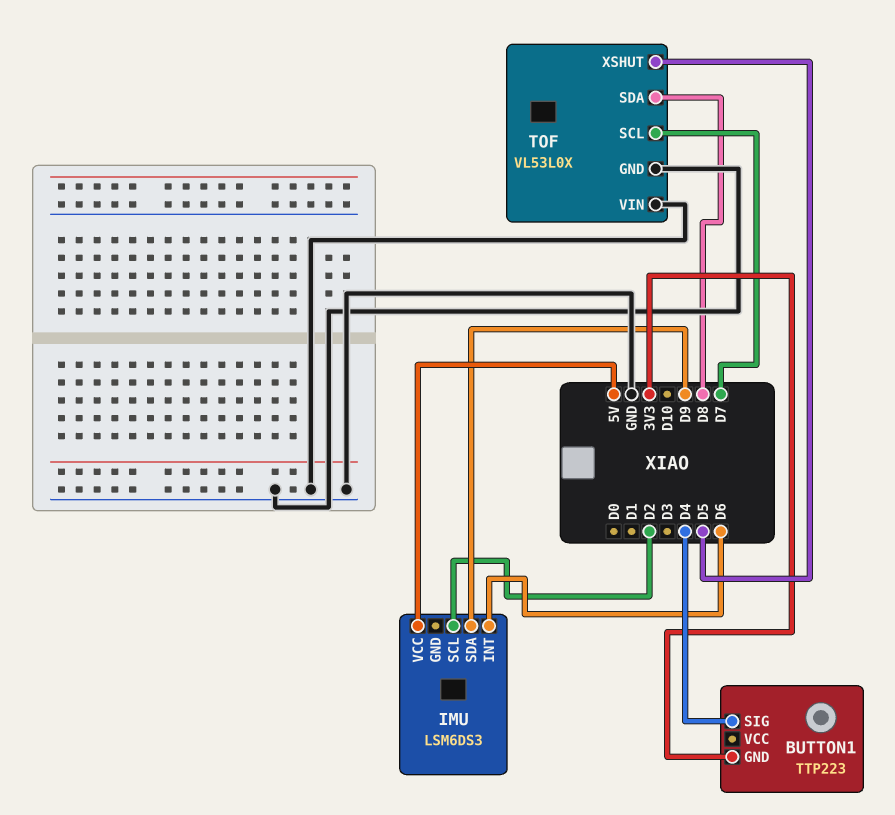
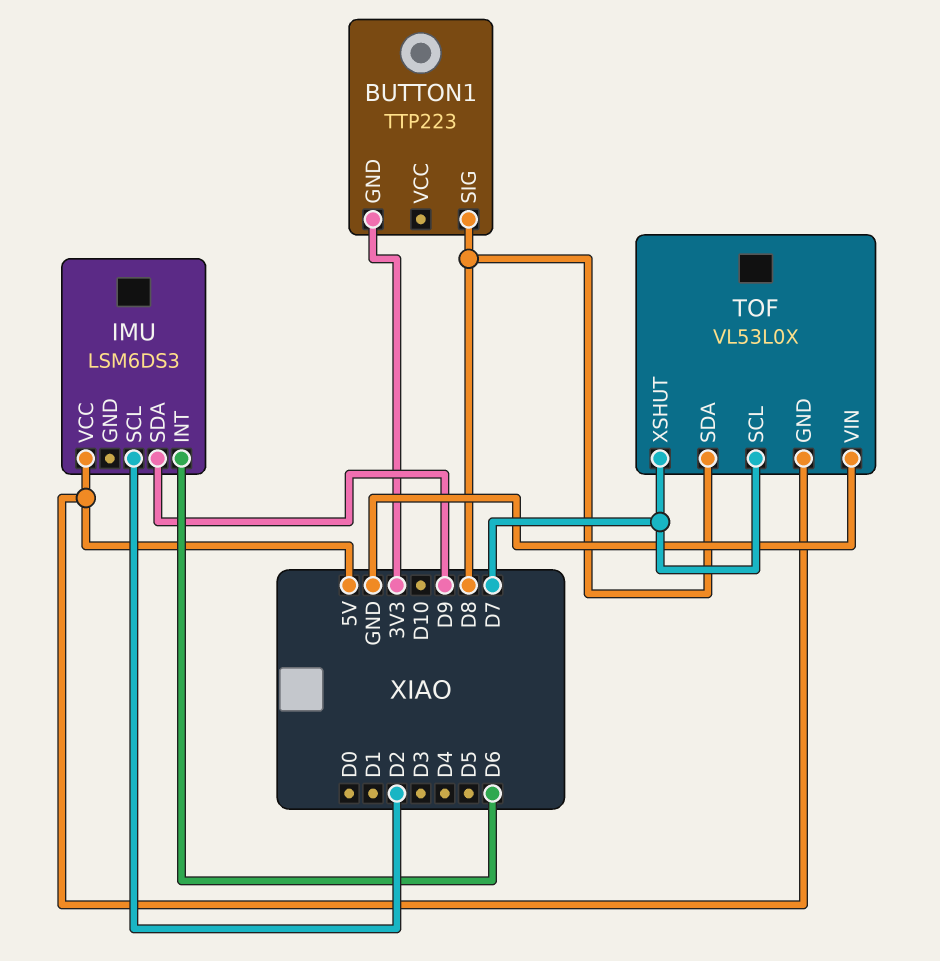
BUTTON1 pin SIG: D4 -> D8
TOF pin GND: GND -> 5V
TOF pin XSHUT: D5 -> D7

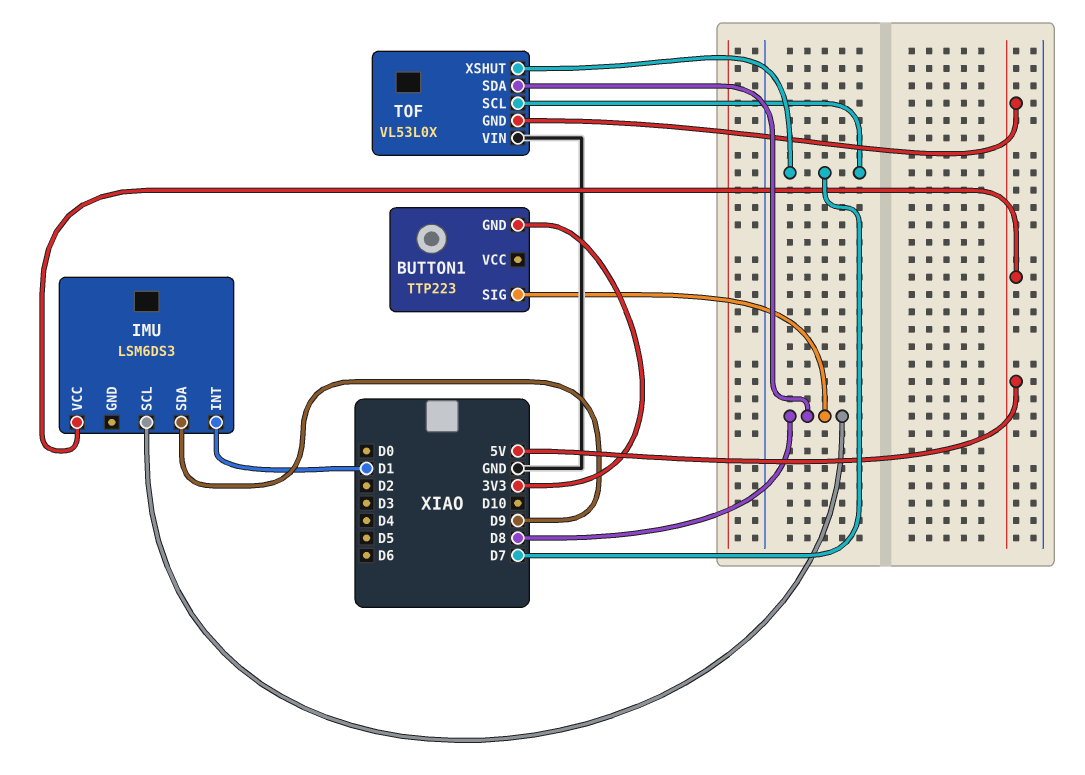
IMU pin INT: D6 -> D1
IMU pin SCL: D2 -> D8

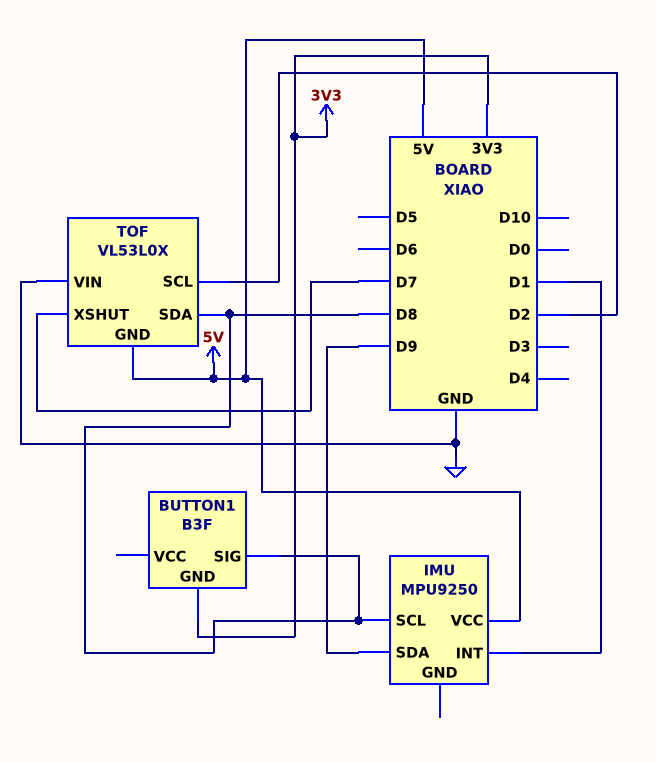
BUTTON1: TTP223 -> B3F
IMU: LSM6DS3 -> MPU9250
TOF pin SCL: D7 -> D2

